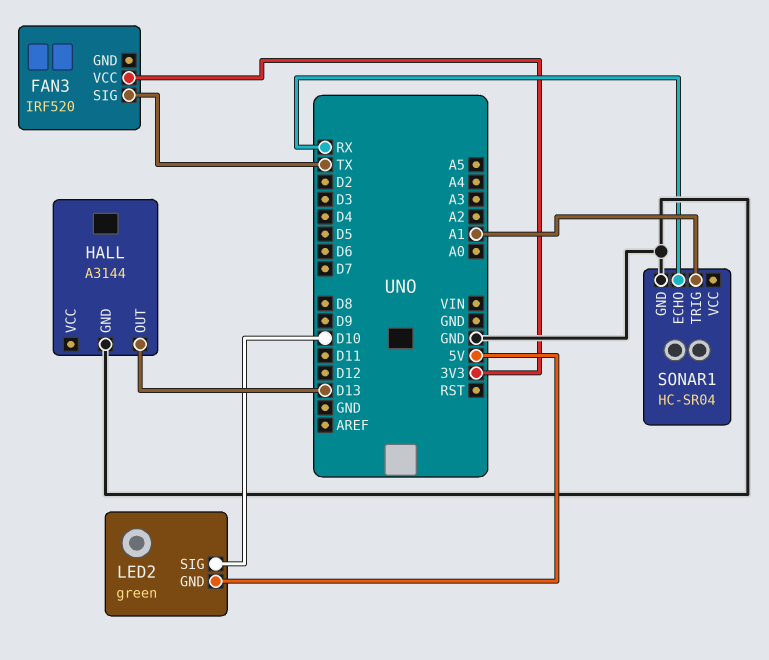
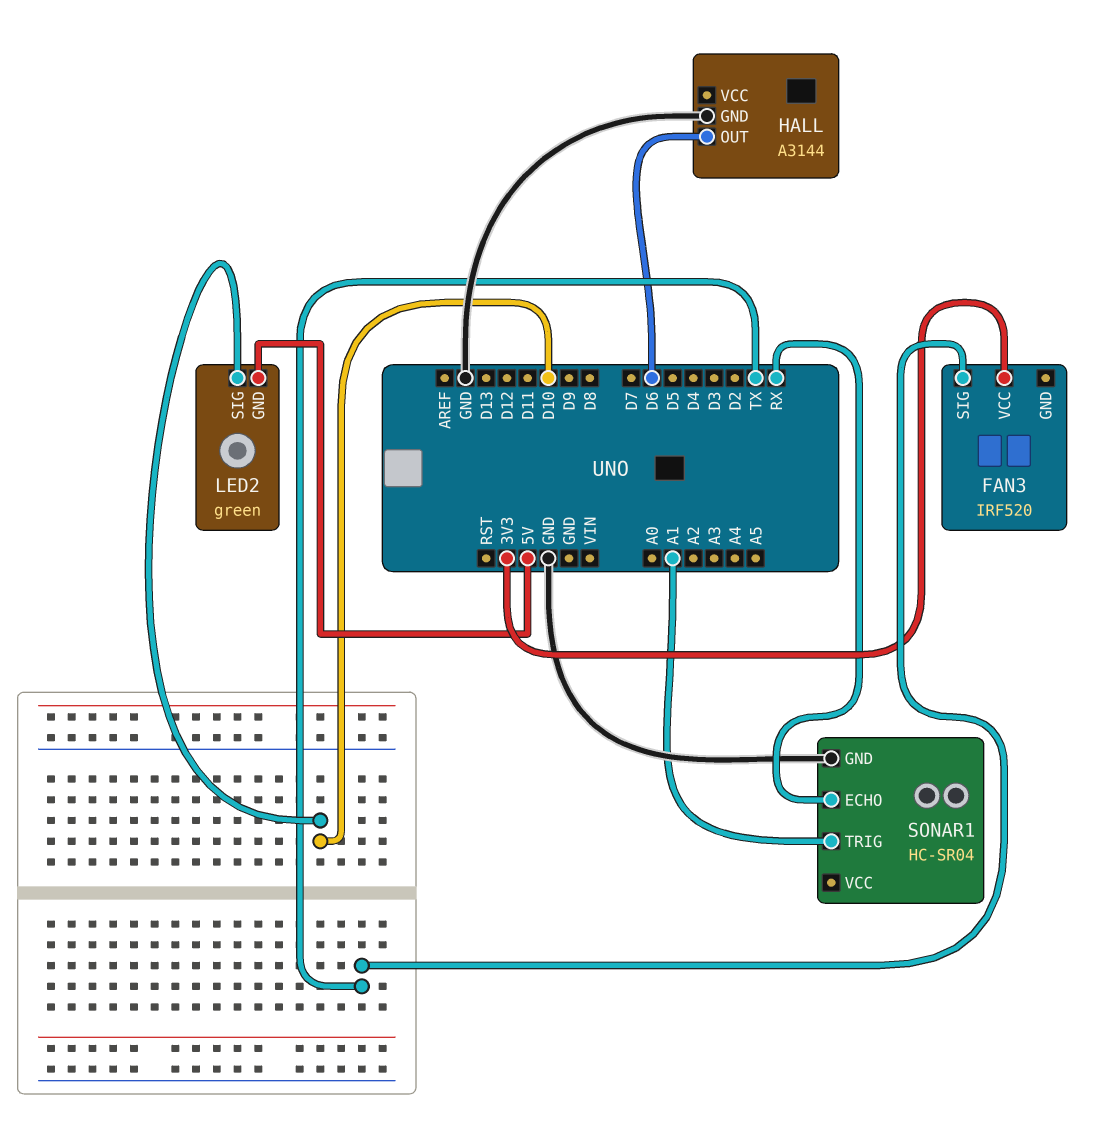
HALL pin OUT: D13 -> D6

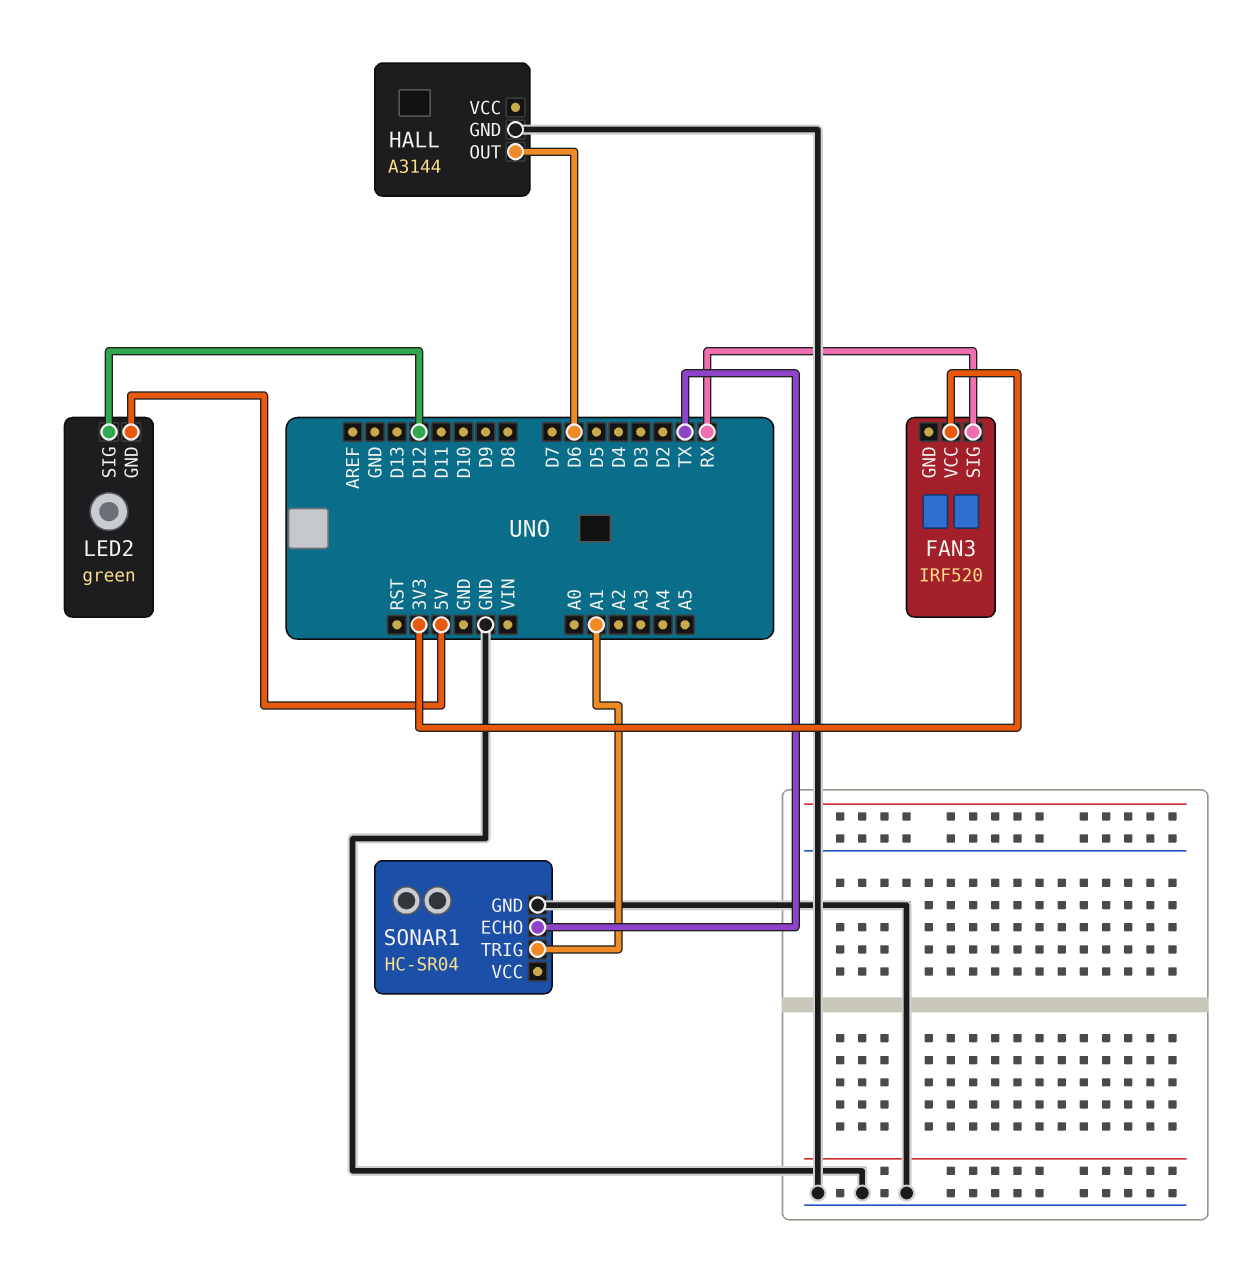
FAN3 pin SIG: TX -> RX
LED2 pin SIG: D10 -> D12
SONAR1 pin ECHO: RX -> TX

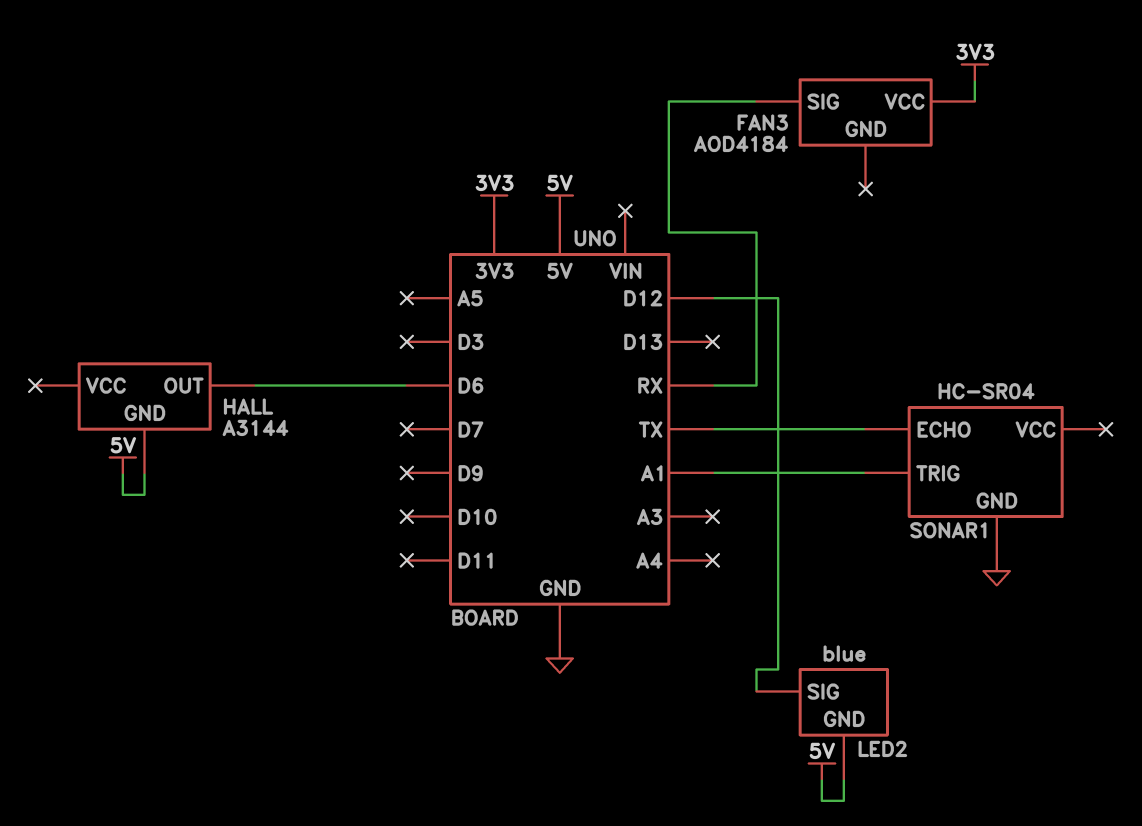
FAN3: IRF520 -> AOD4184
HALL pin GND: GND -> 5V
LED2: green -> blue

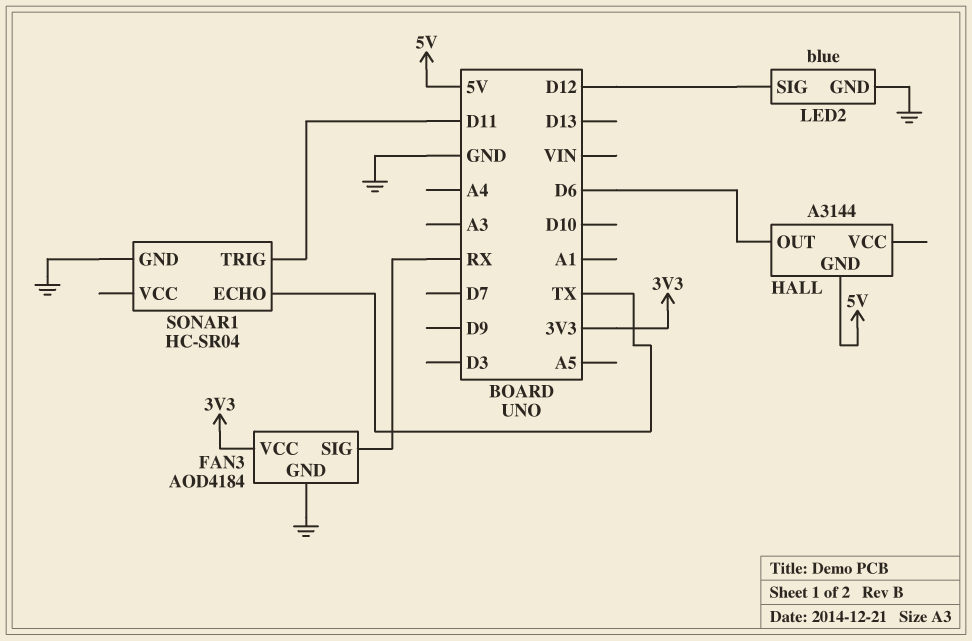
FAN3 pin GND: none -> GND
LED2 pin GND: 5V -> GND
SONAR1 pin TRIG: A1 -> D11

